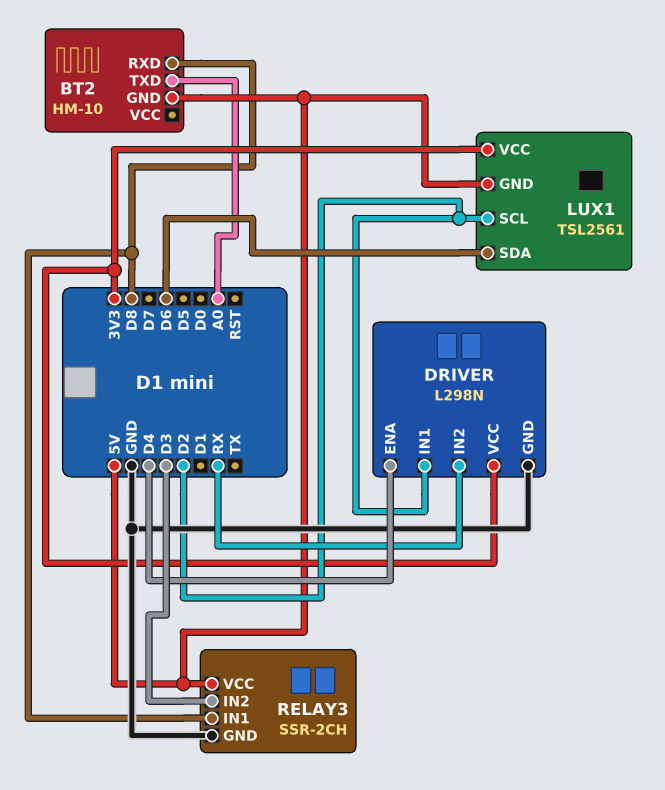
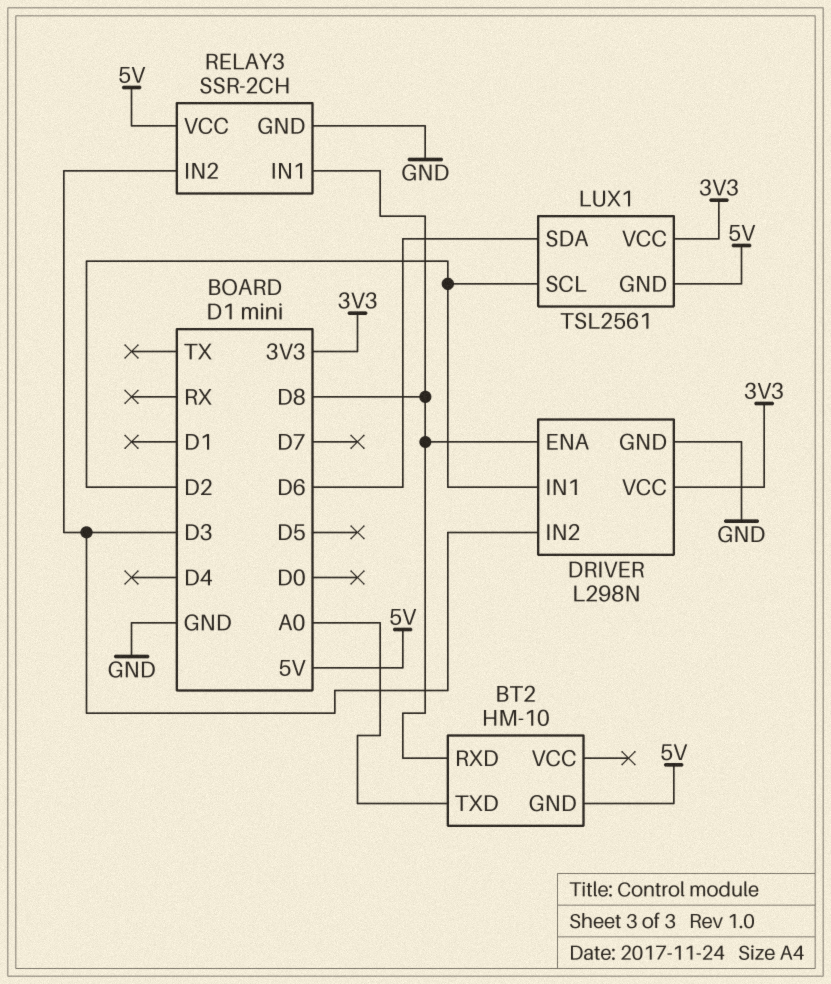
DRIVER pin ENA: D4 -> D8
DRIVER pin IN2: RX -> D3

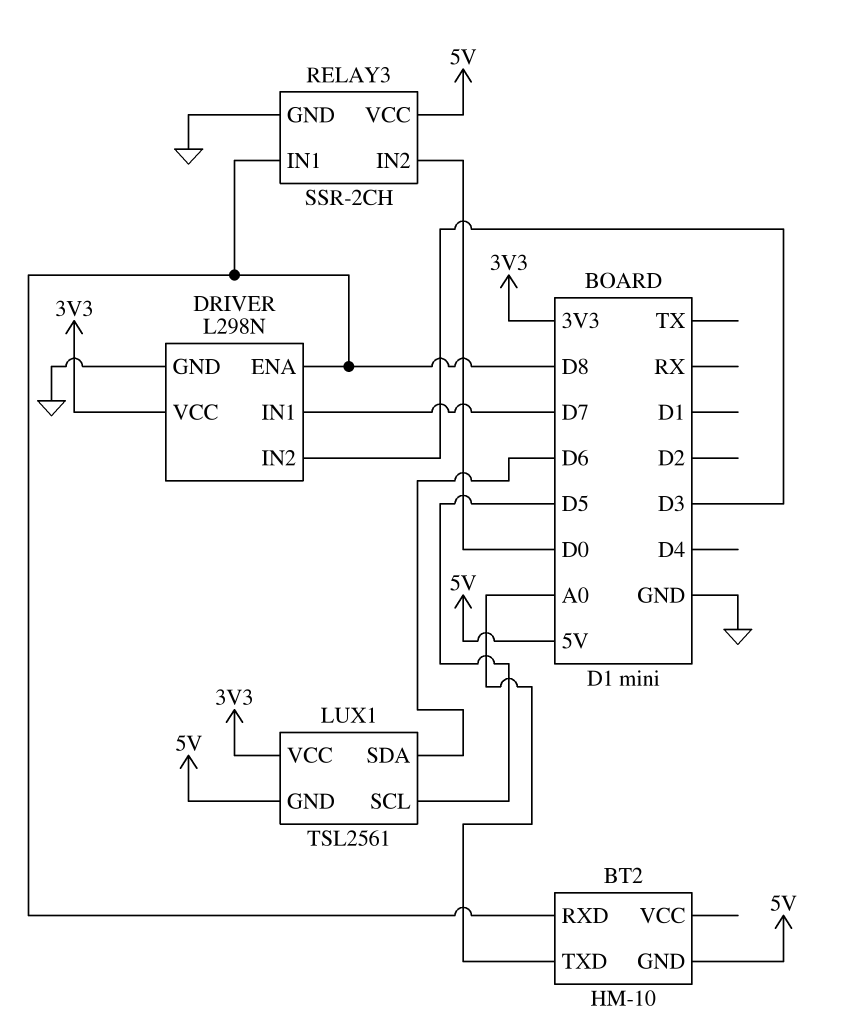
DRIVER pin IN1: D2 -> D7
LUX1 pin SCL: D2 -> D5
RELAY3 pin IN2: D3 -> D0

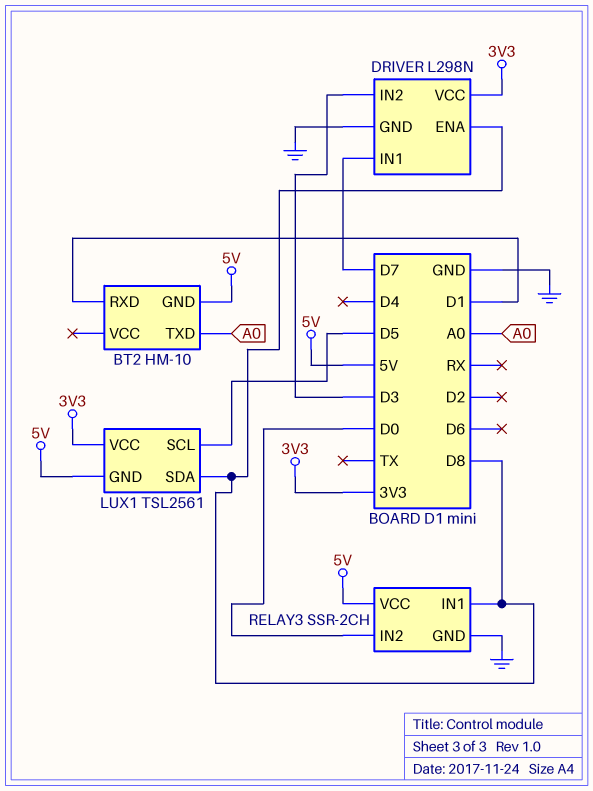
BT2 pin RXD: D8 -> D1
LUX1 pin SDA: D6 -> D8

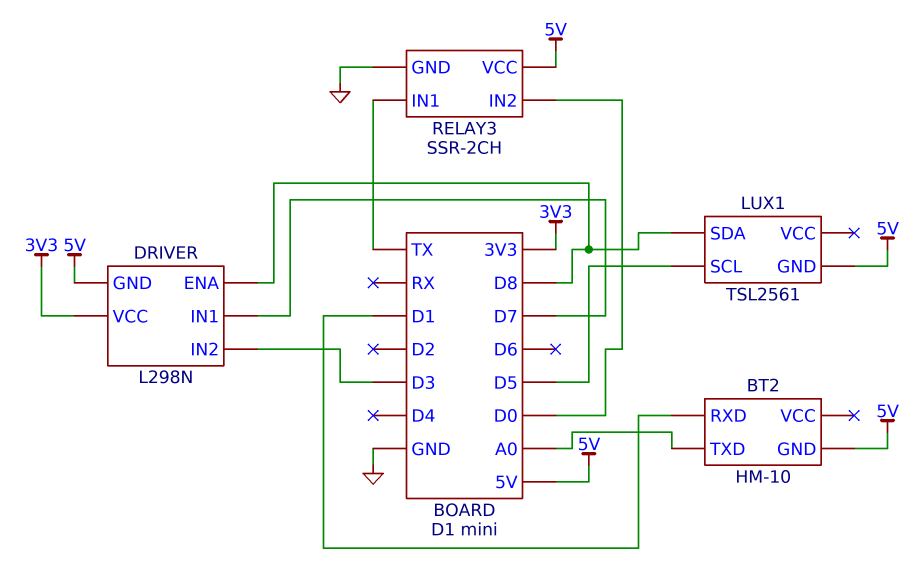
DRIVER pin GND: GND -> 5V
LUX1 pin VCC: 3V3 -> none
RELAY3 pin IN1: D8 -> TX

